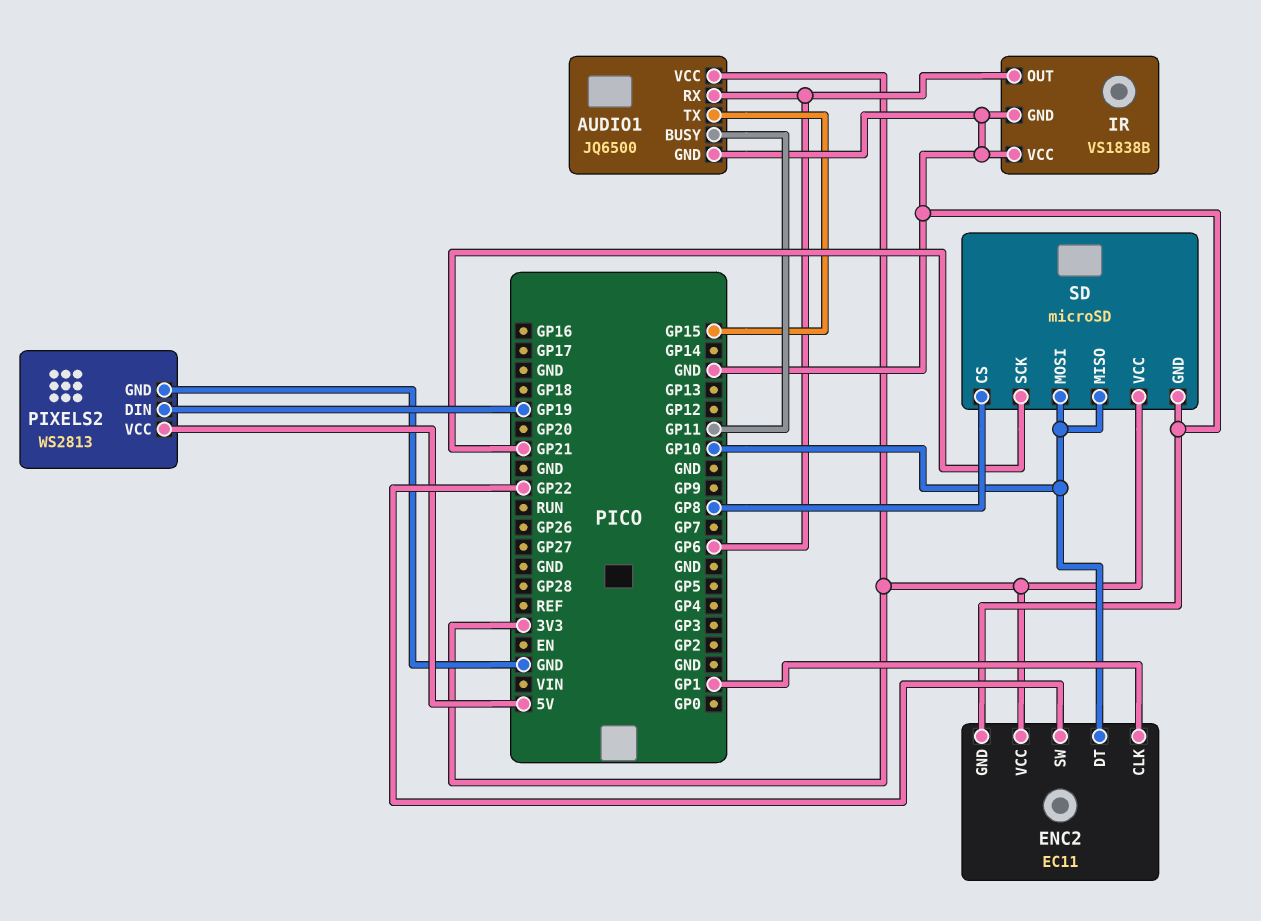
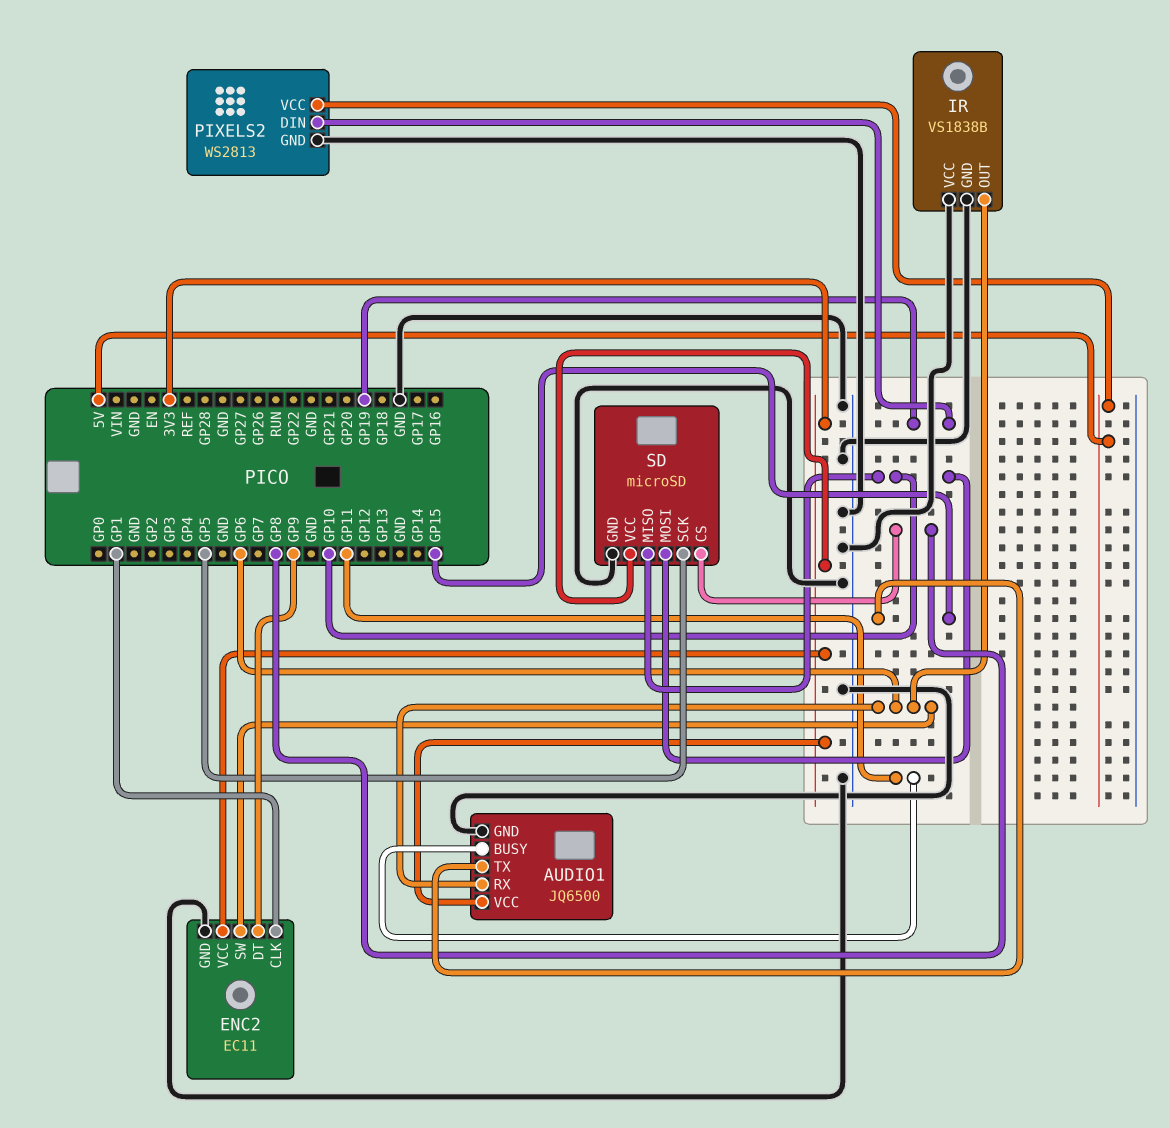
ENC2 pin DT: GP10 -> GP9
ENC2 pin SW: GP22 -> GP6
SD pin SCK: GP21 -> GP5

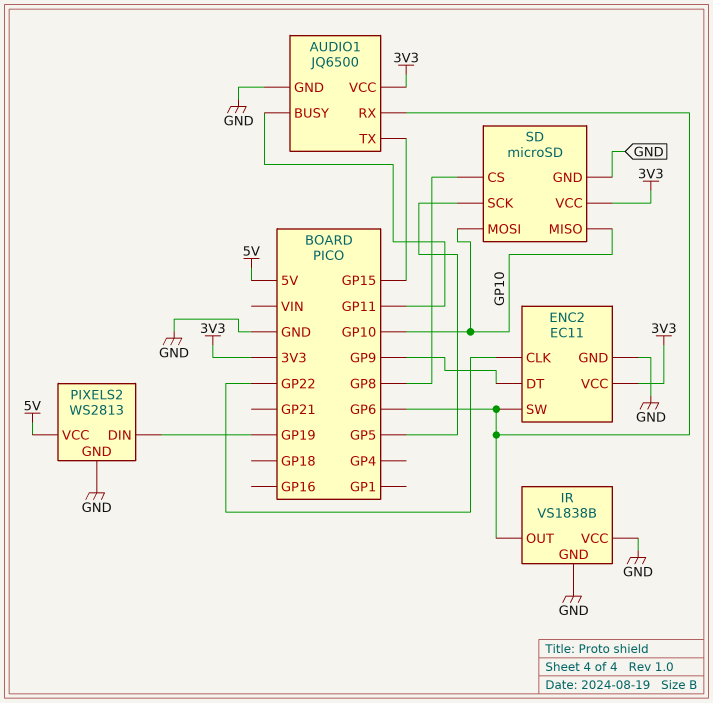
ENC2 pin CLK: GP1 -> GP22

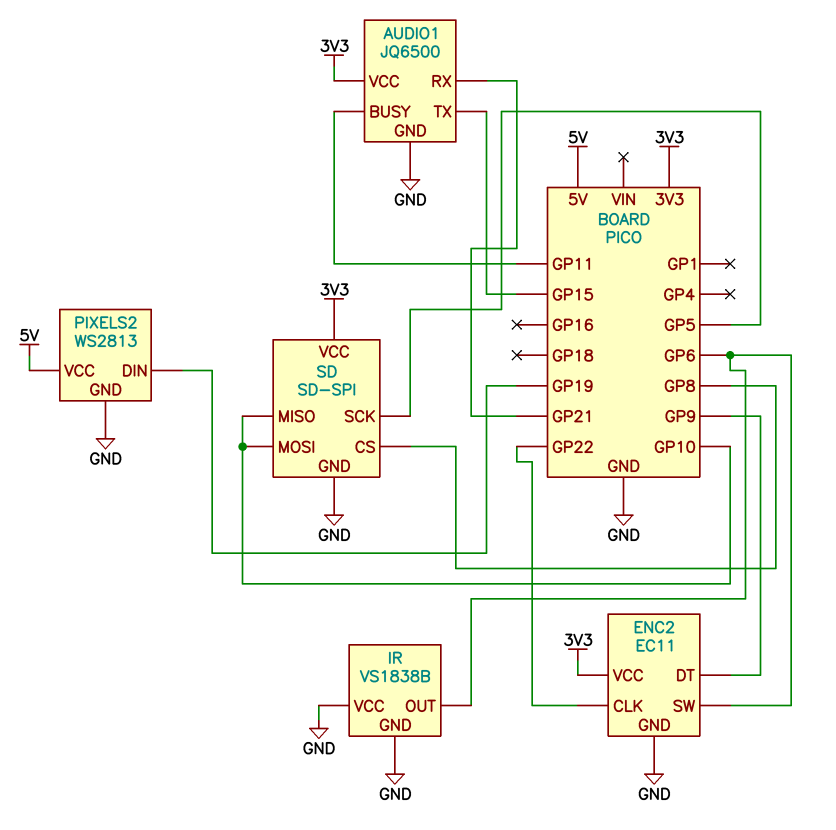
AUDIO1 pin RX: GP6 -> GP21
SD: microSD -> SD-SPI

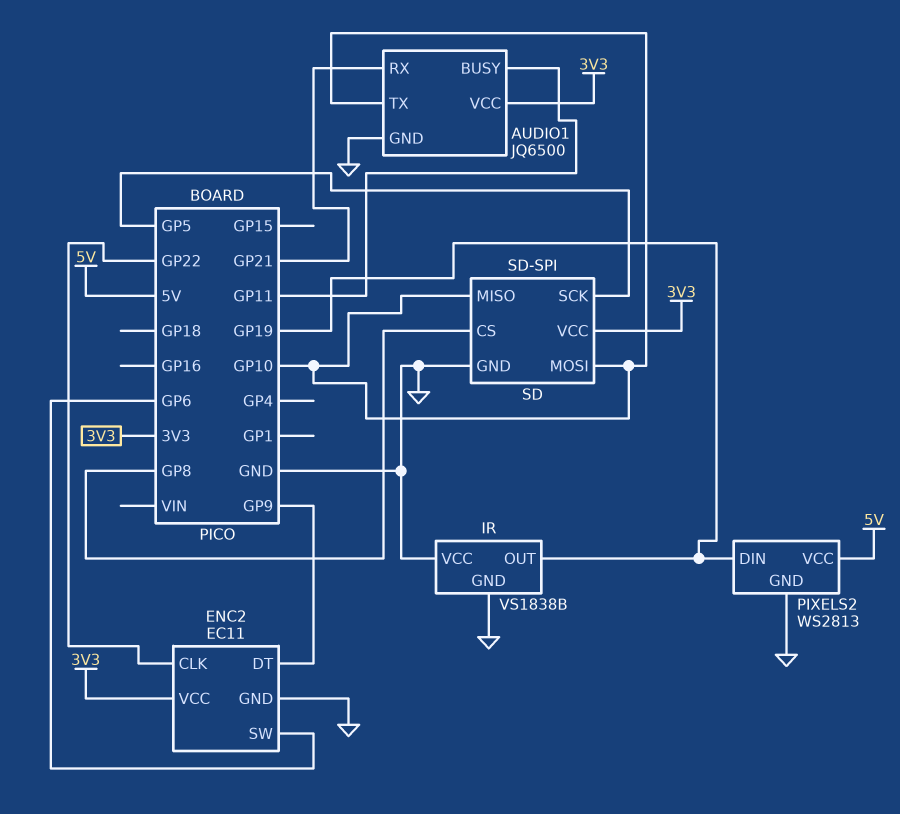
AUDIO1 pin TX: GP15 -> GP10
IR pin OUT: GP6 -> GP19

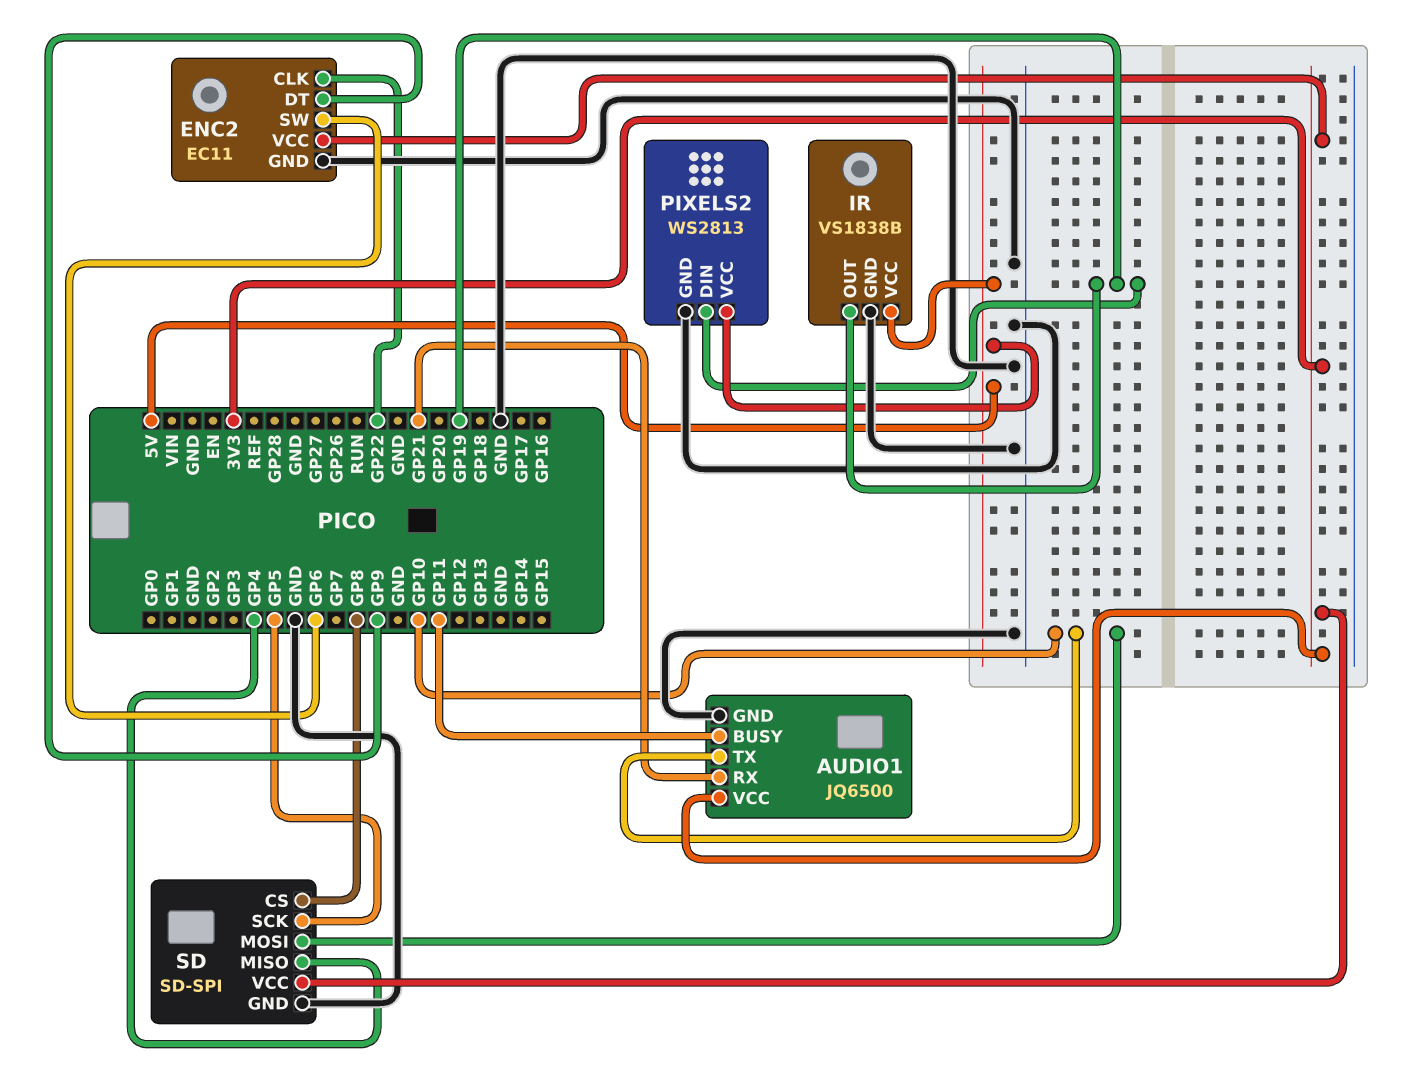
IR pin VCC: GND -> 5V
SD pin MISO: GP10 -> GP4

